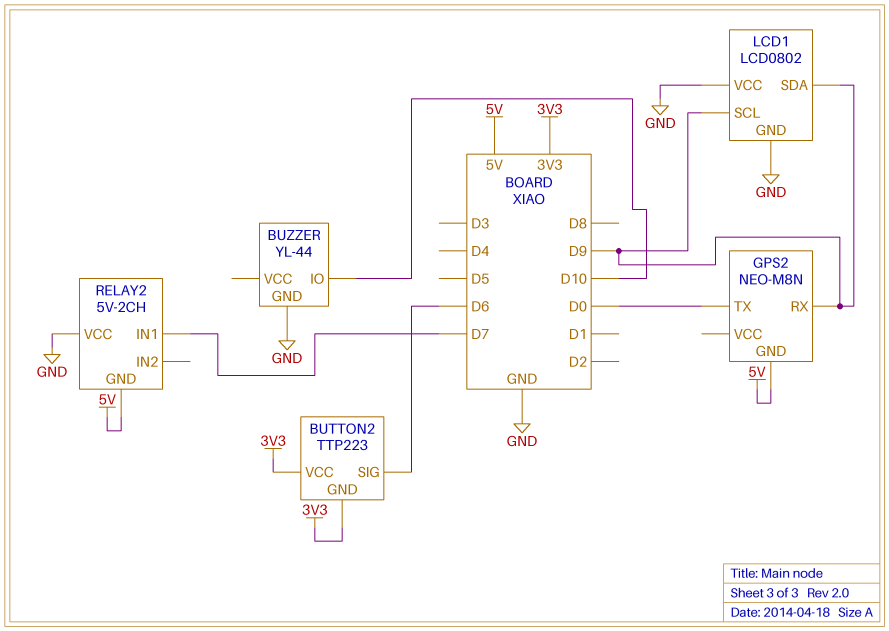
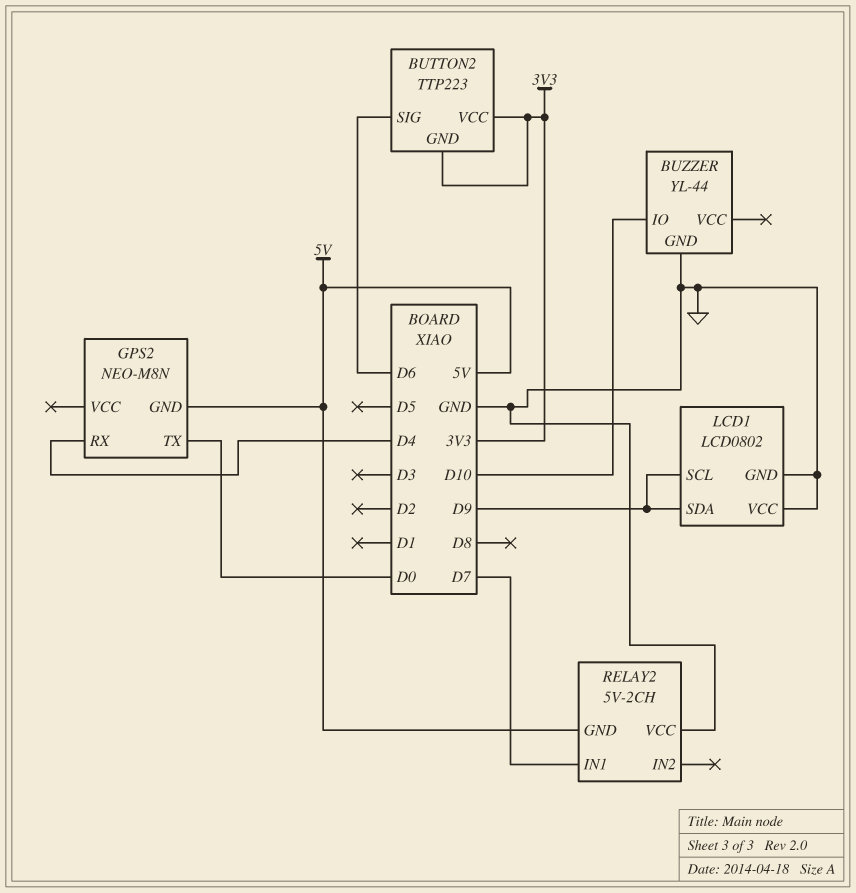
GPS2 pin RX: D9 -> D4

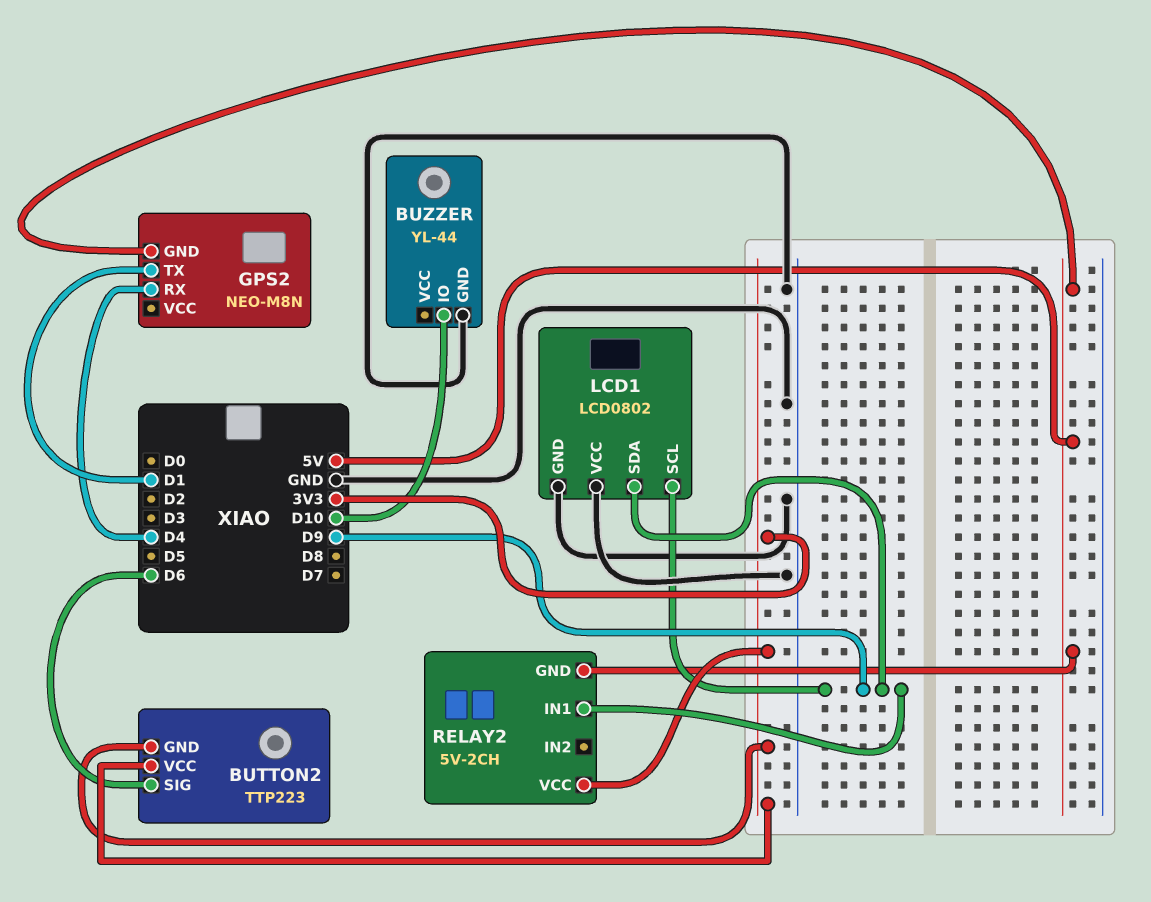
GPS2 pin TX: D0 -> D1
RELAY2 pin IN1: D7 -> D9
RELAY2 pin VCC: GND -> 3V3

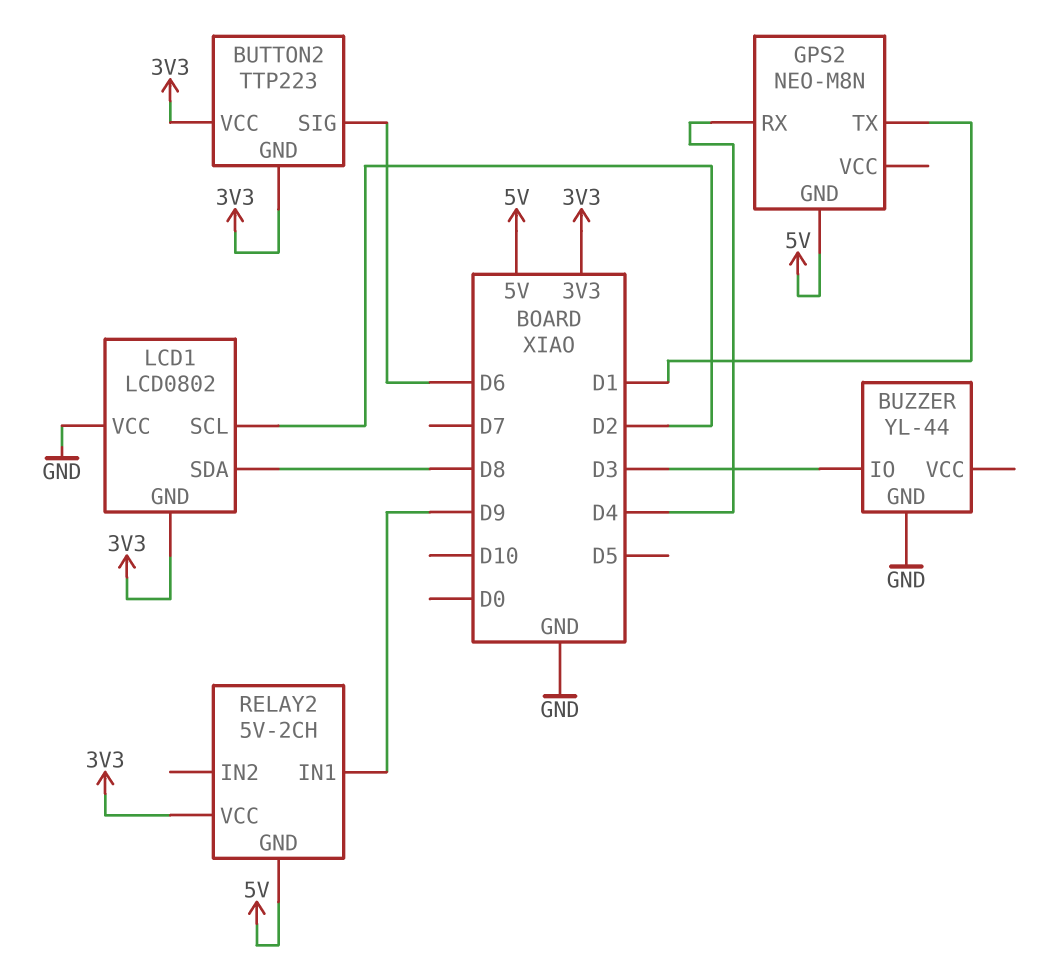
BUZZER pin IO: D10 -> D3
LCD1 pin GND: GND -> 3V3
LCD1 pin SCL: D9 -> D2
LCD1 pin SDA: D9 -> D8

